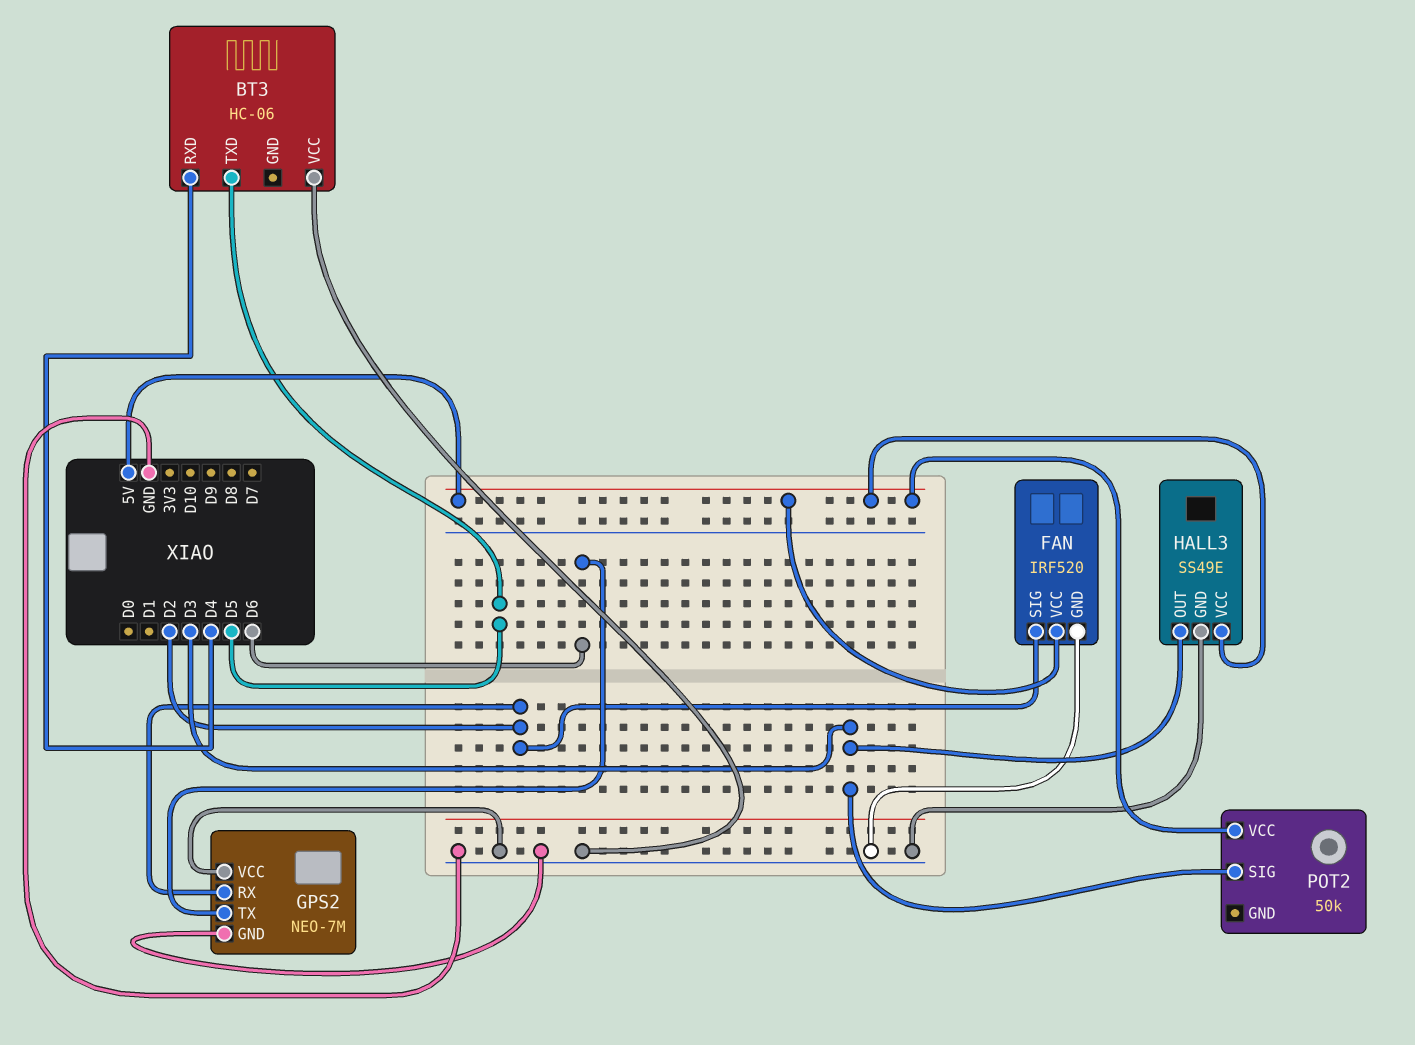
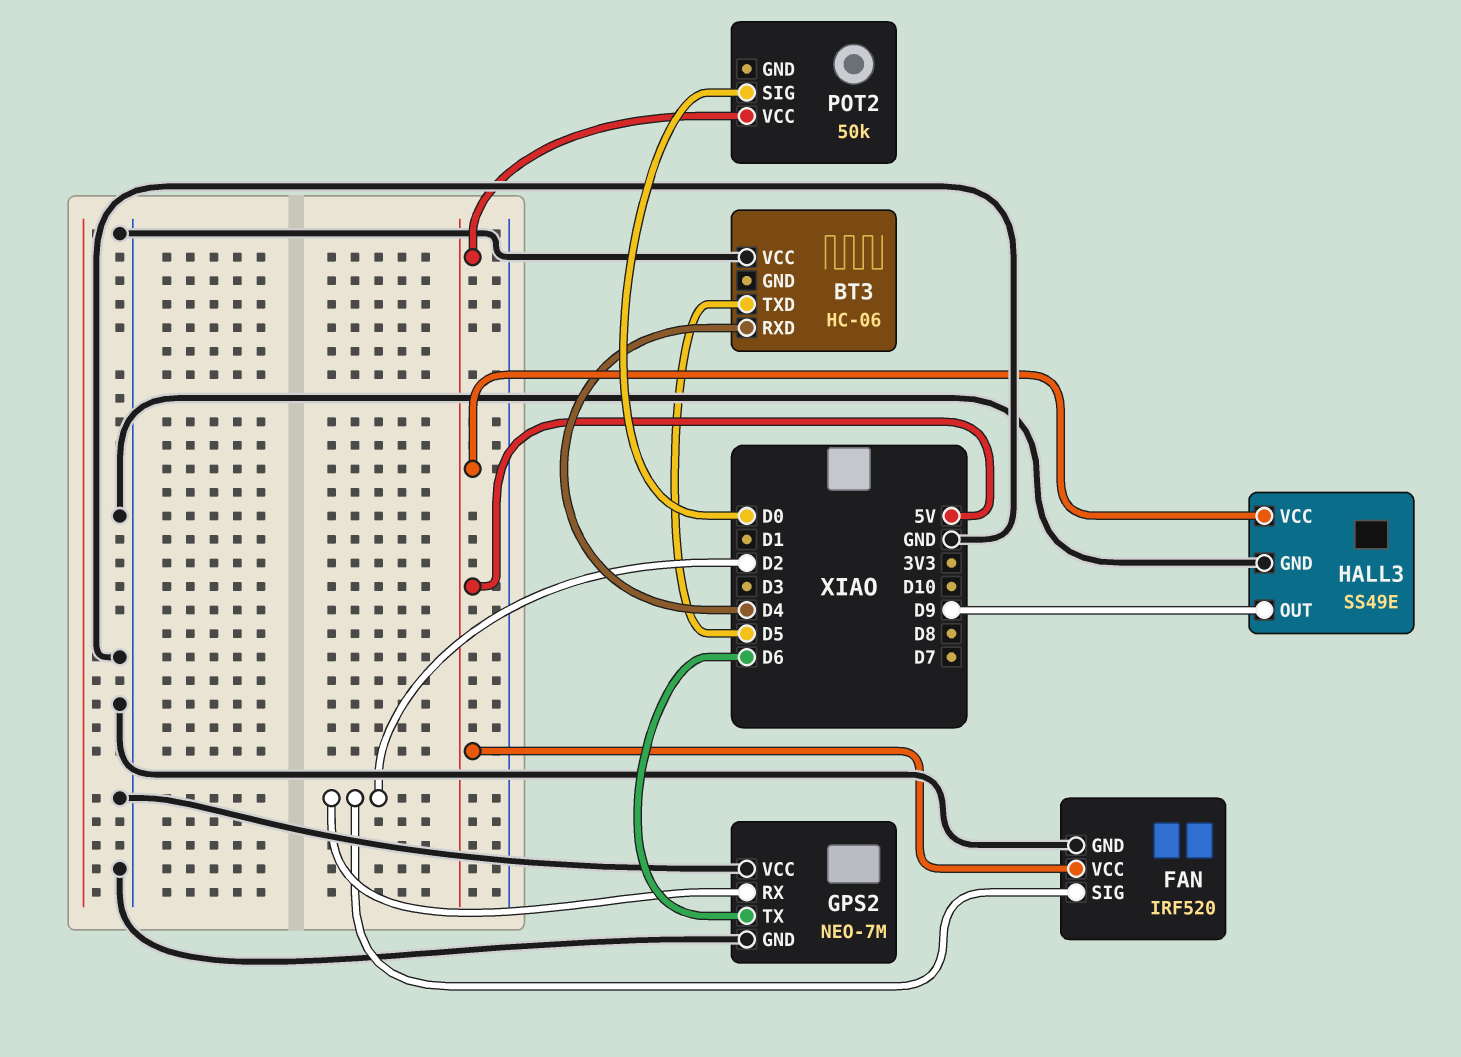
HALL3 pin OUT: D3 -> D9
POT2 pin SIG: D3 -> D0

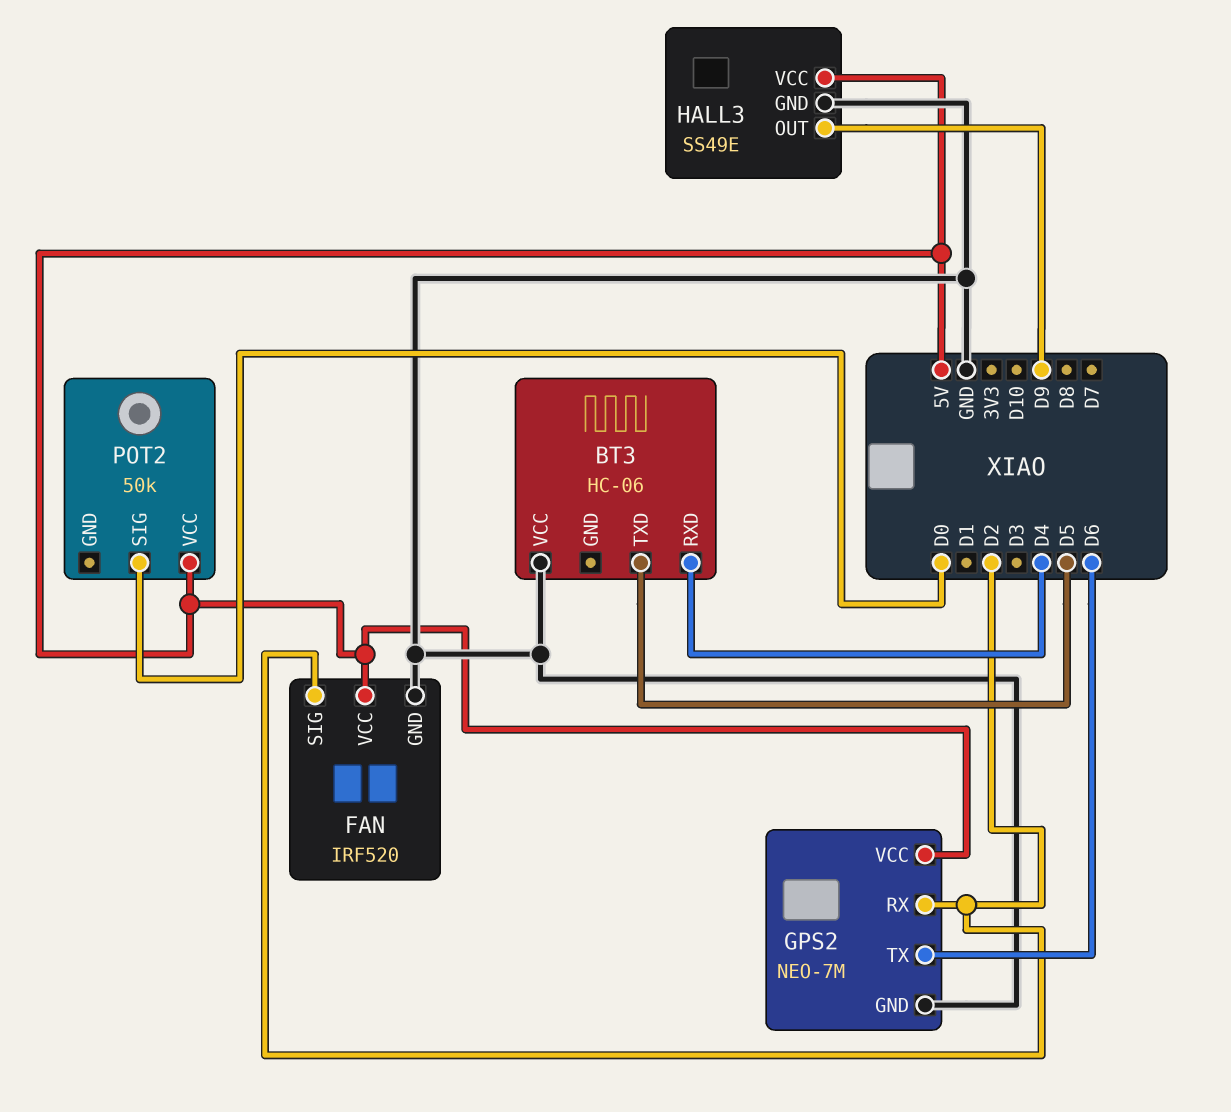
GPS2 pin VCC: GND -> 5V

